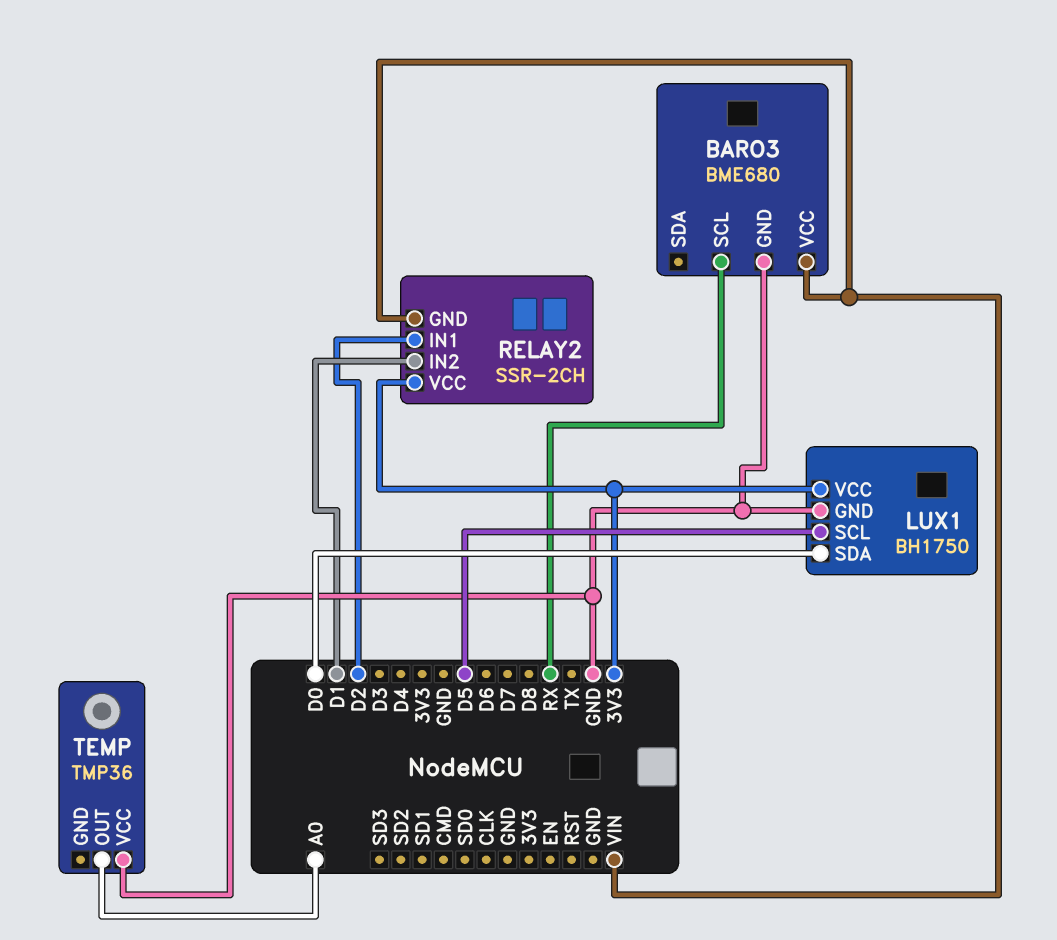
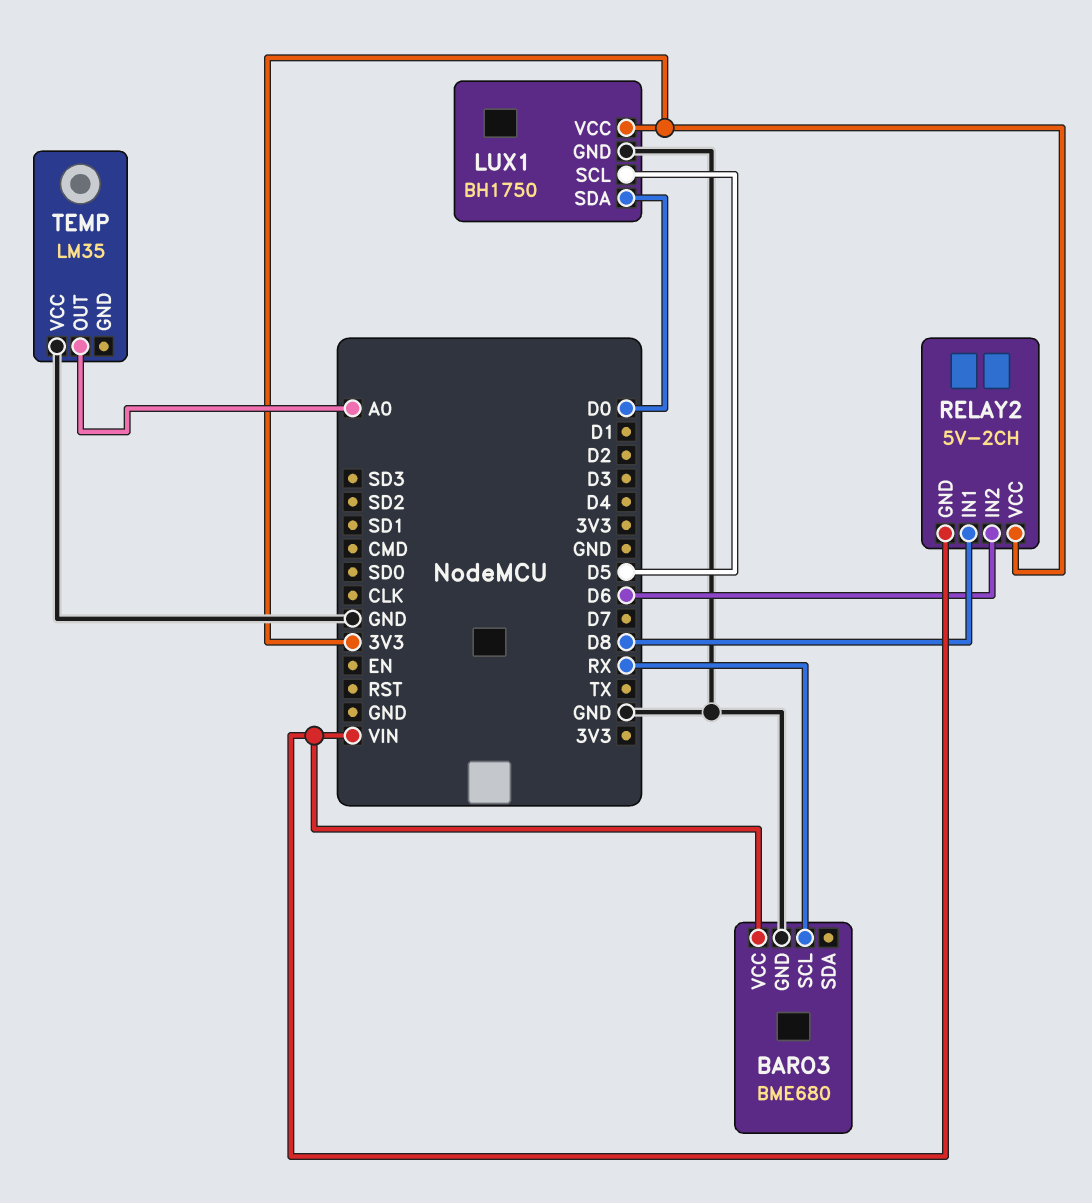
RELAY2: SSR-2CH -> 5V-2CH
RELAY2 pin IN1: D2 -> D8
RELAY2 pin IN2: D1 -> D6
TEMP: TMP36 -> LM35

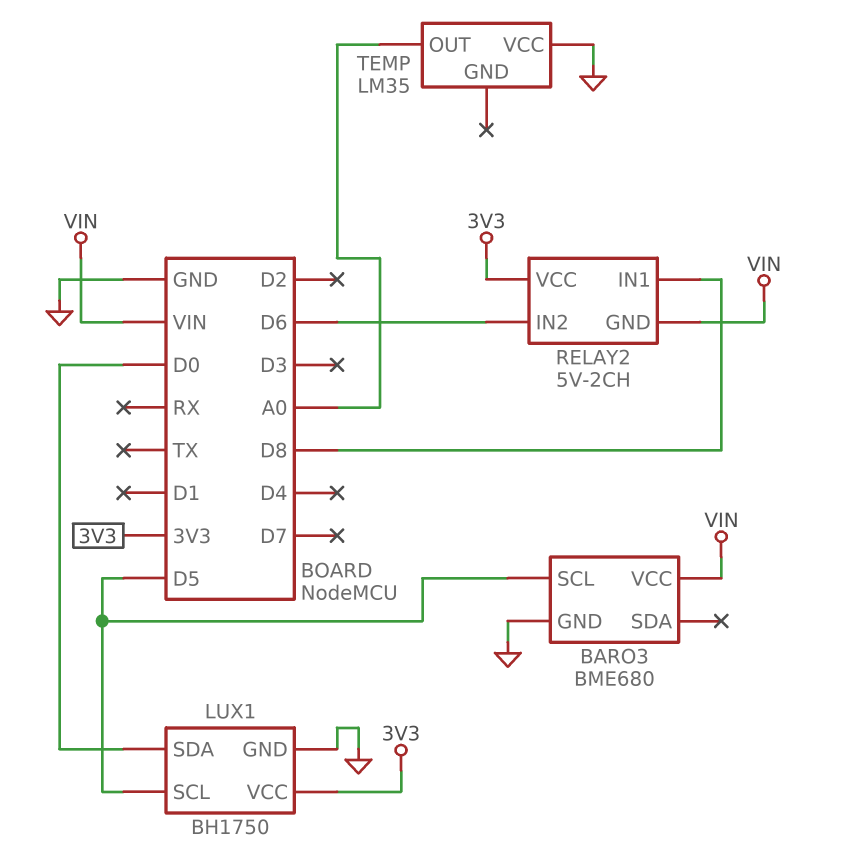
BARO3 pin SCL: RX -> D5

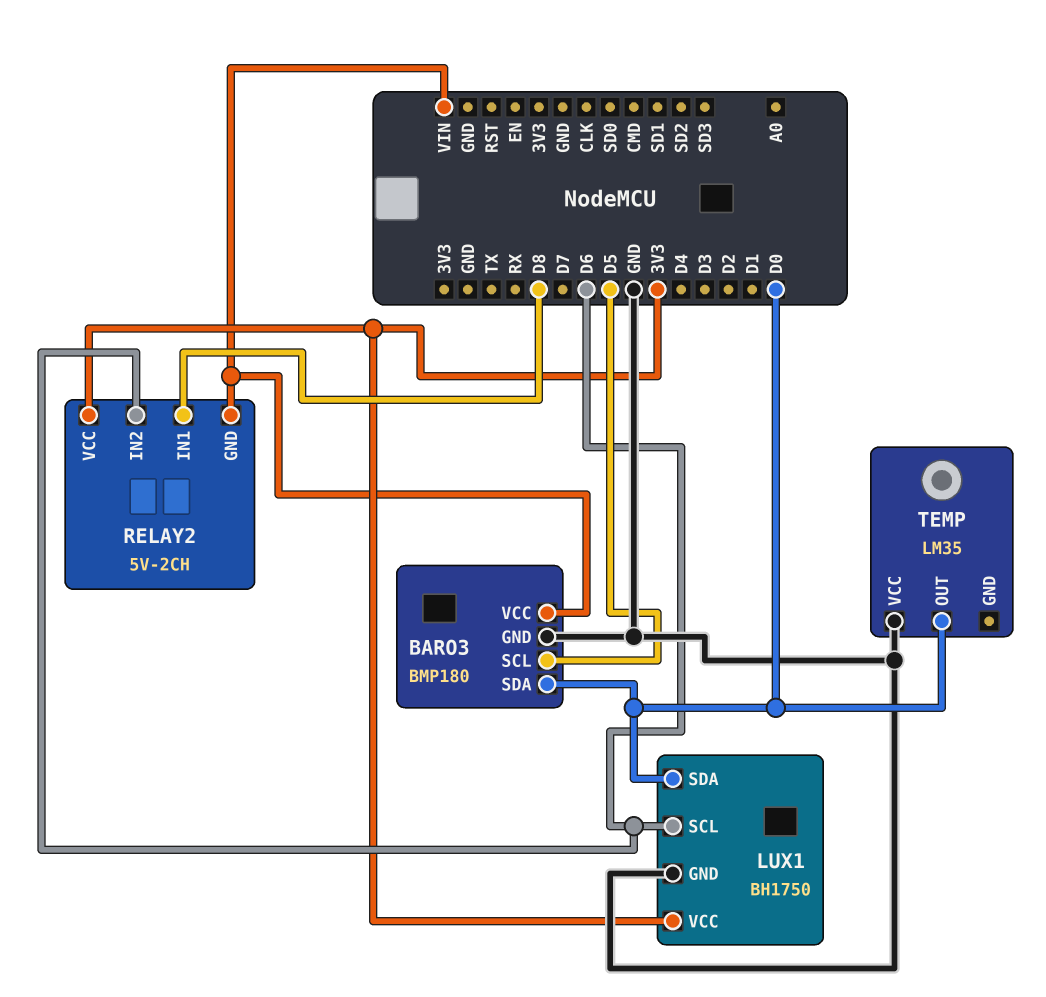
BARO3: BME680 -> BMP180
BARO3 pin SDA: none -> D0
LUX1 pin SCL: D5 -> D6
TEMP pin OUT: A0 -> D0

